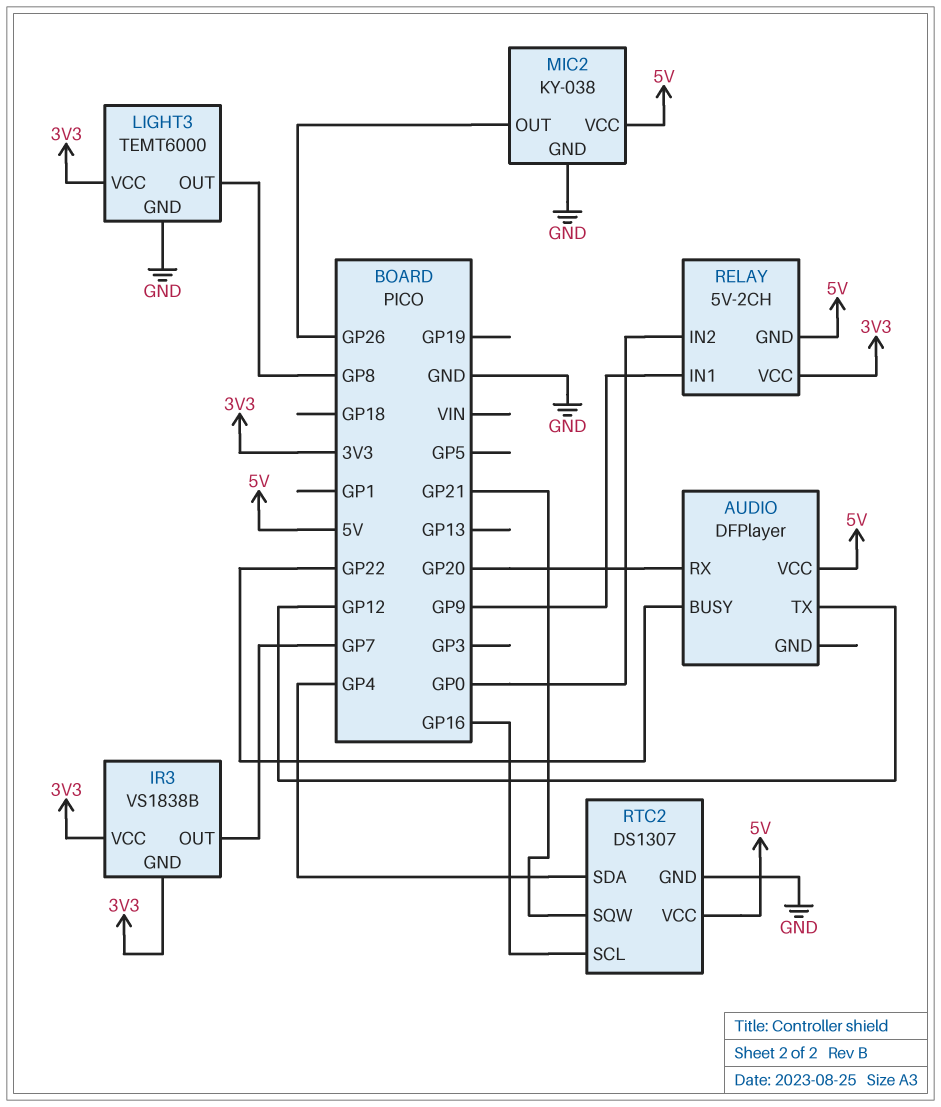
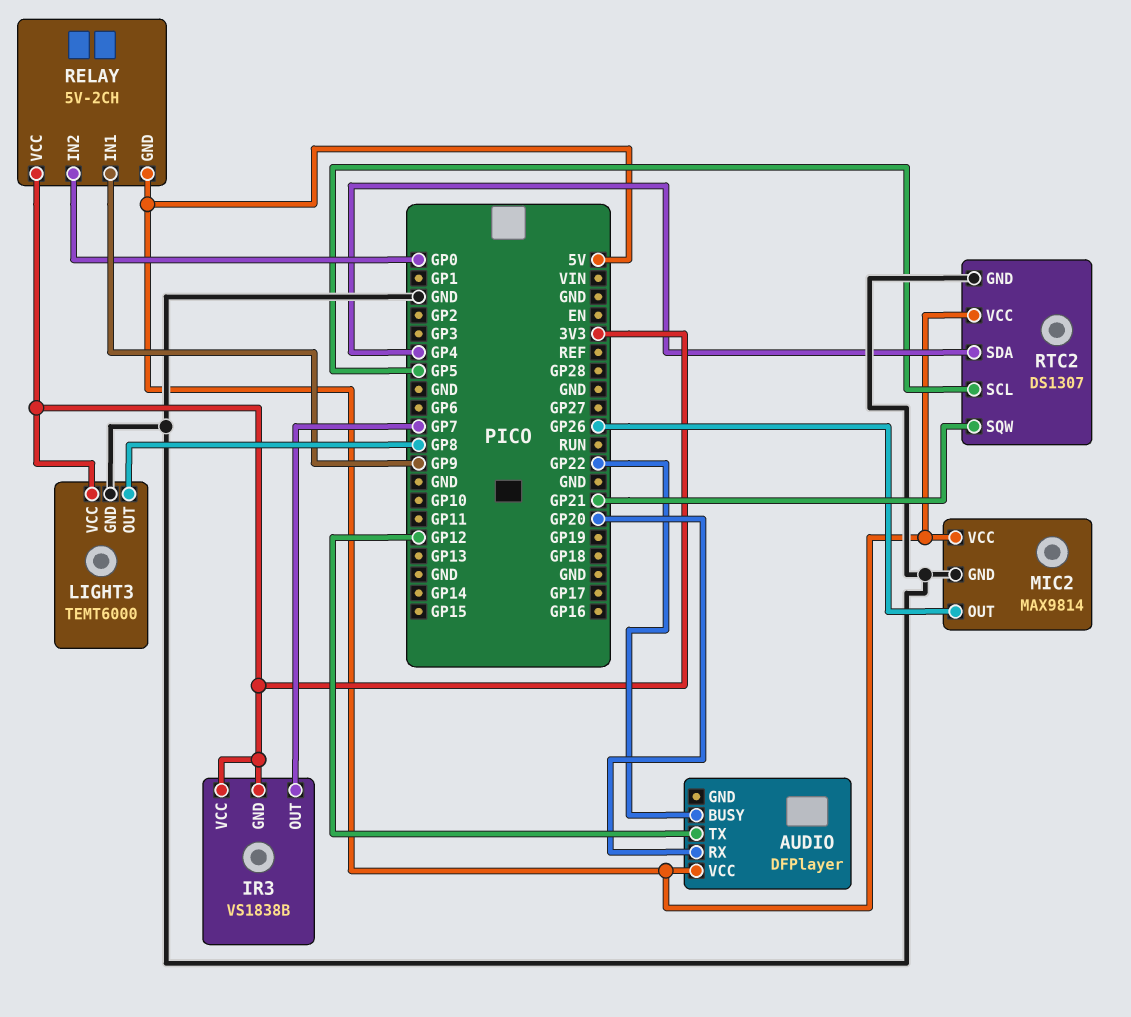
MIC2: KY-038 -> MAX9814
RTC2 pin SCL: GP16 -> GP5

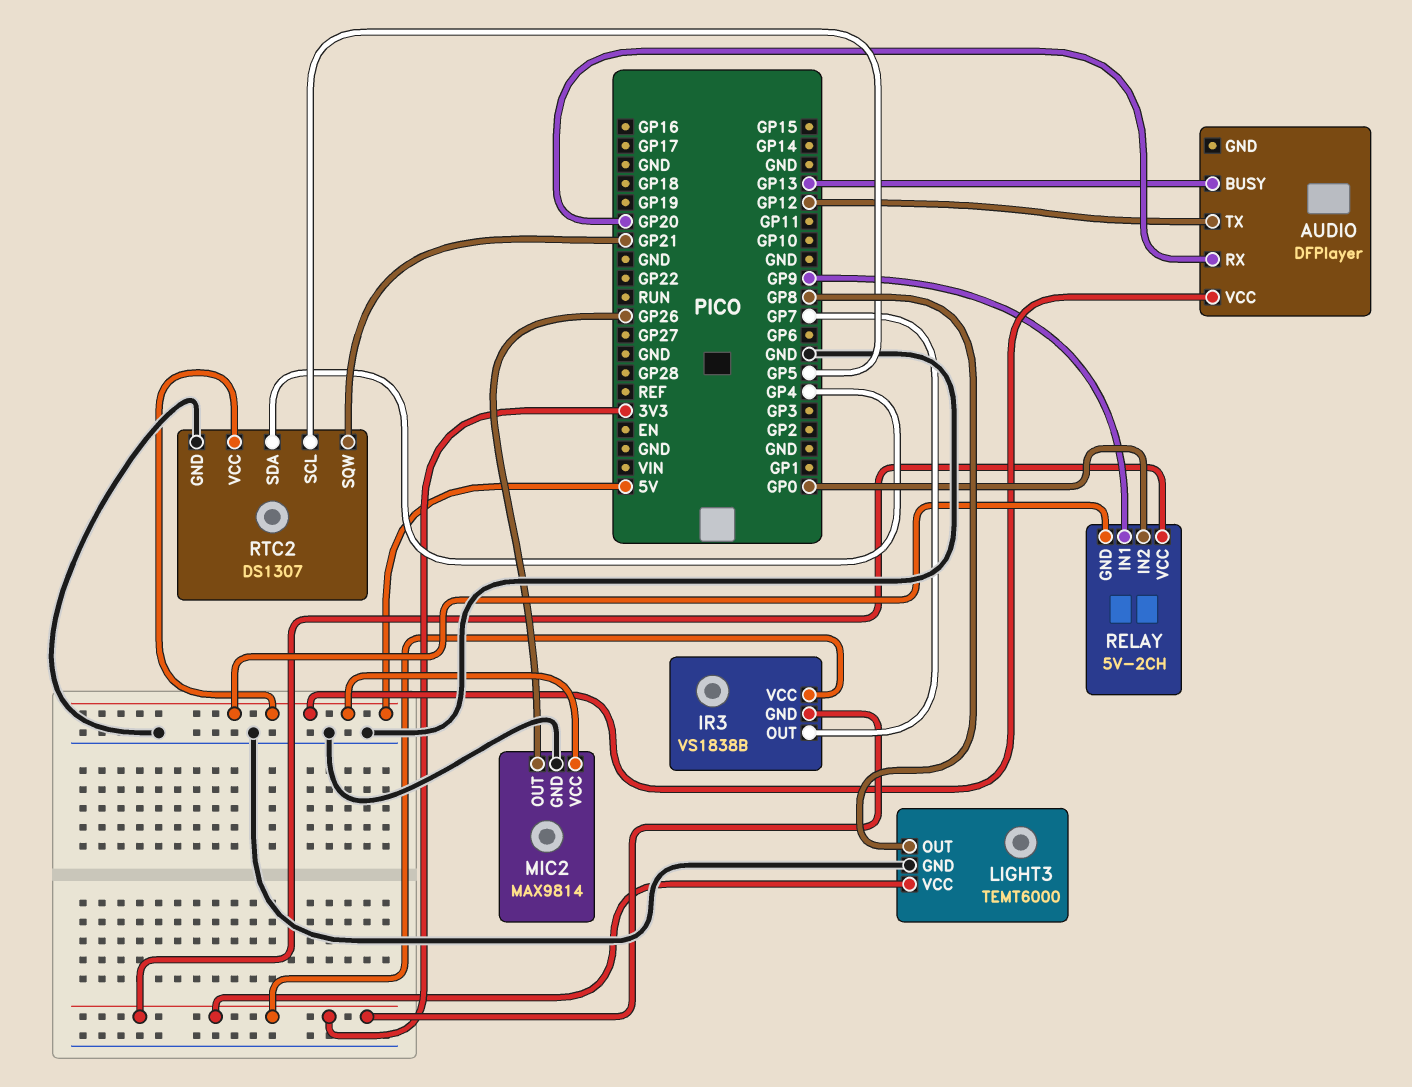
AUDIO pin BUSY: GP22 -> GP13

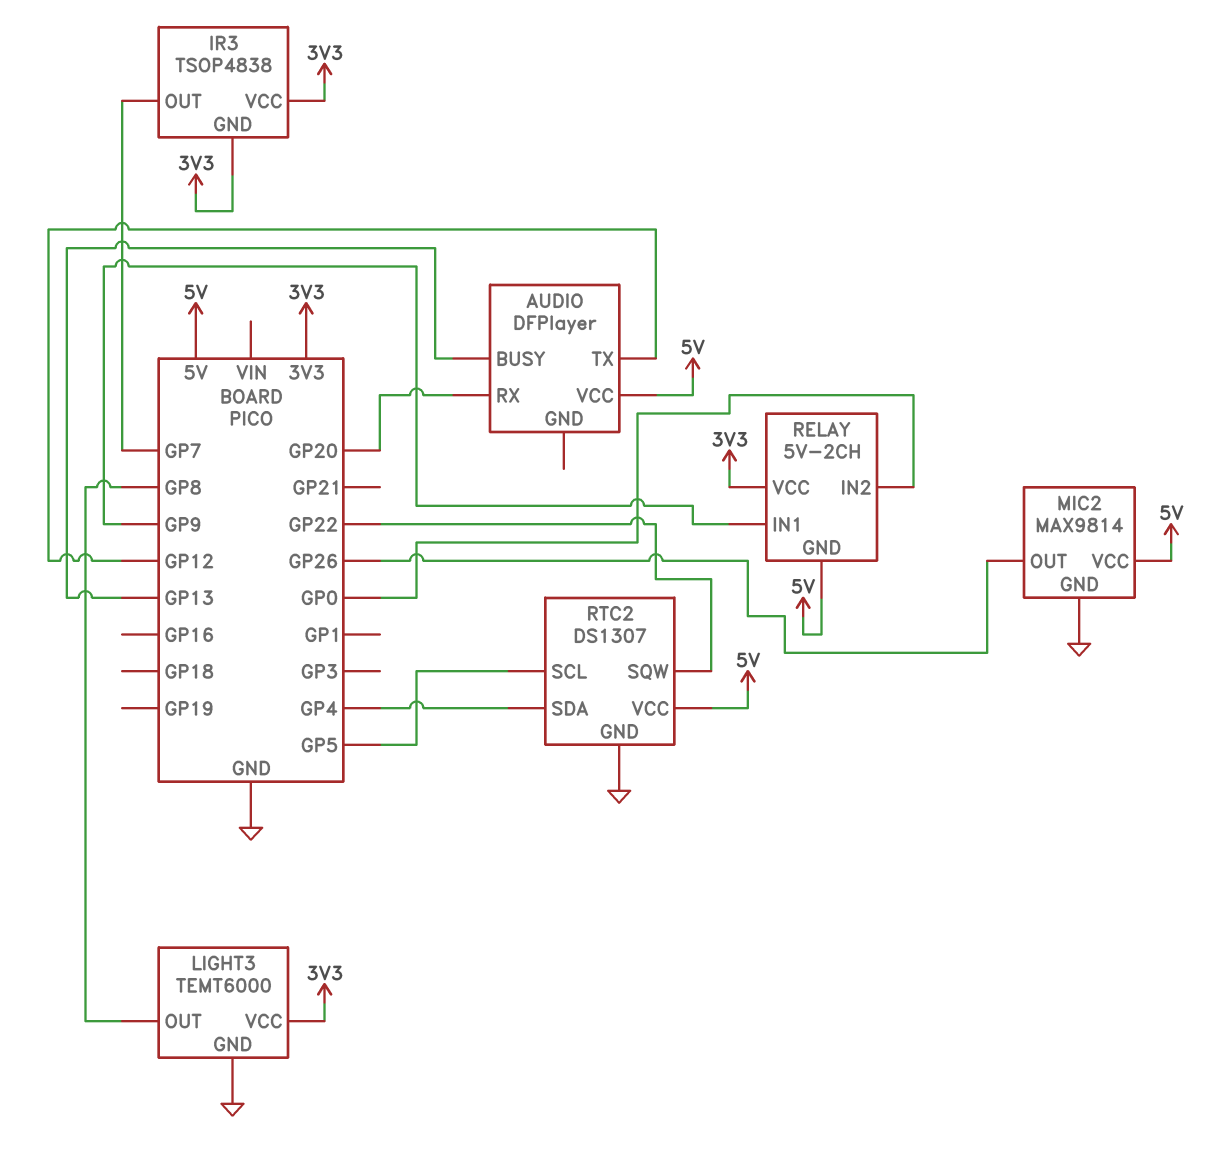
IR3: VS1838B -> TSOP4838
RTC2 pin SQW: GP21 -> GP22

